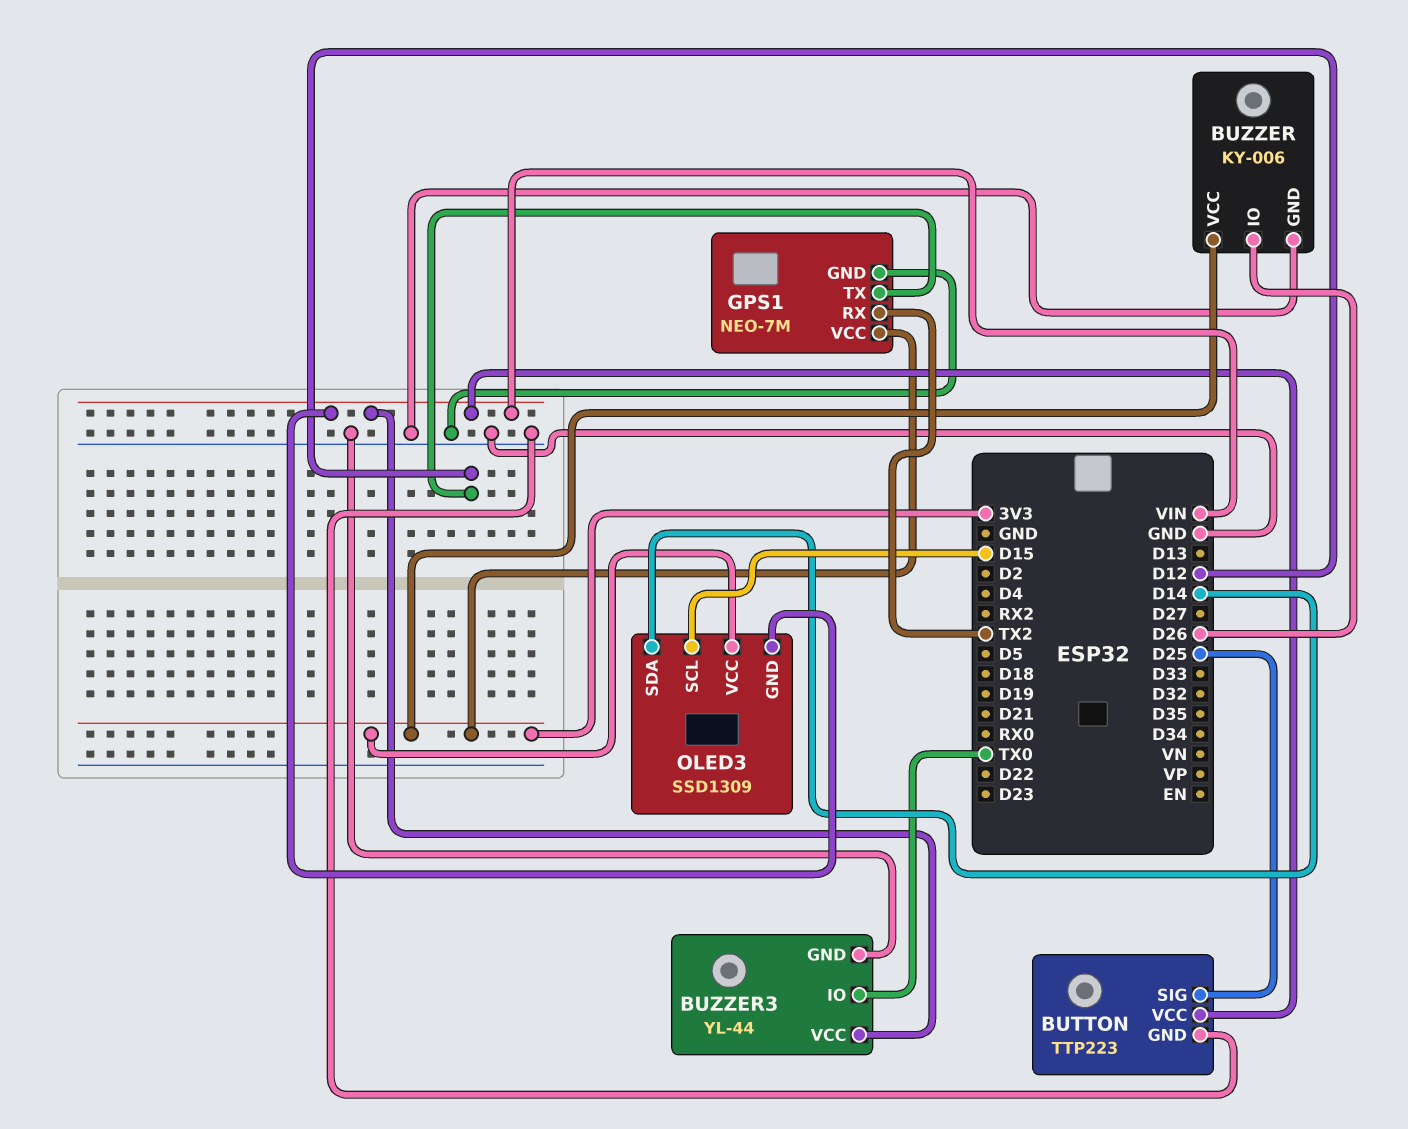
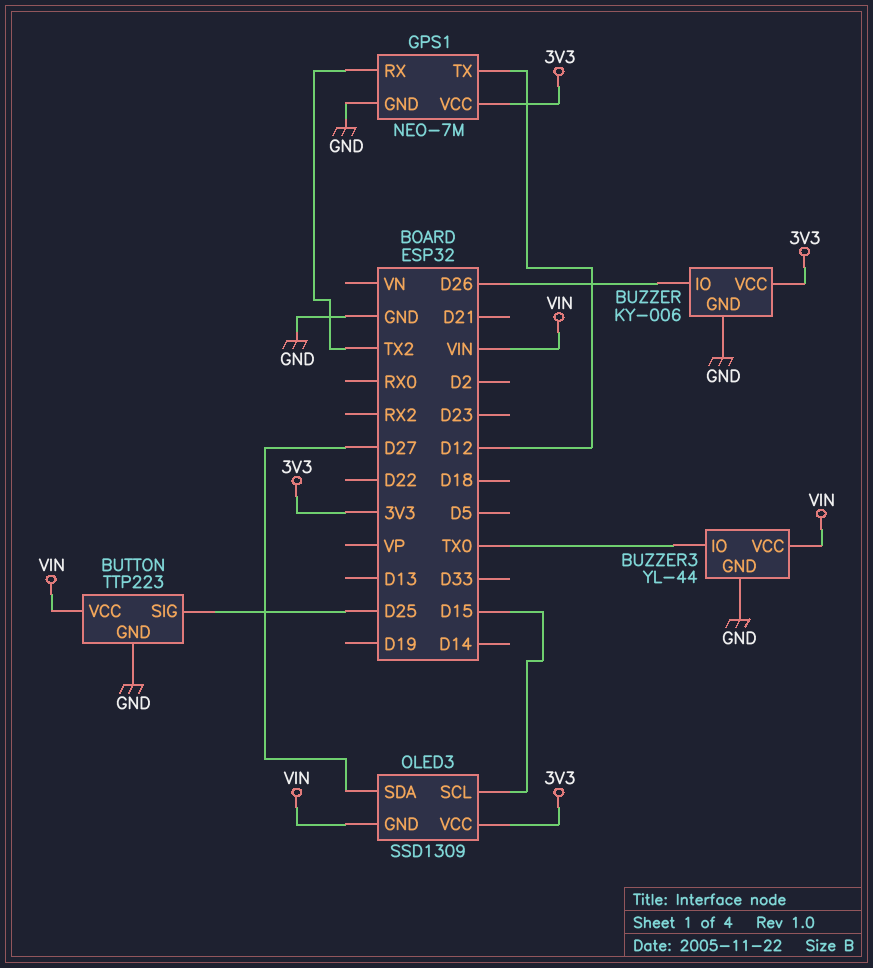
OLED3 pin SDA: D14 -> D27

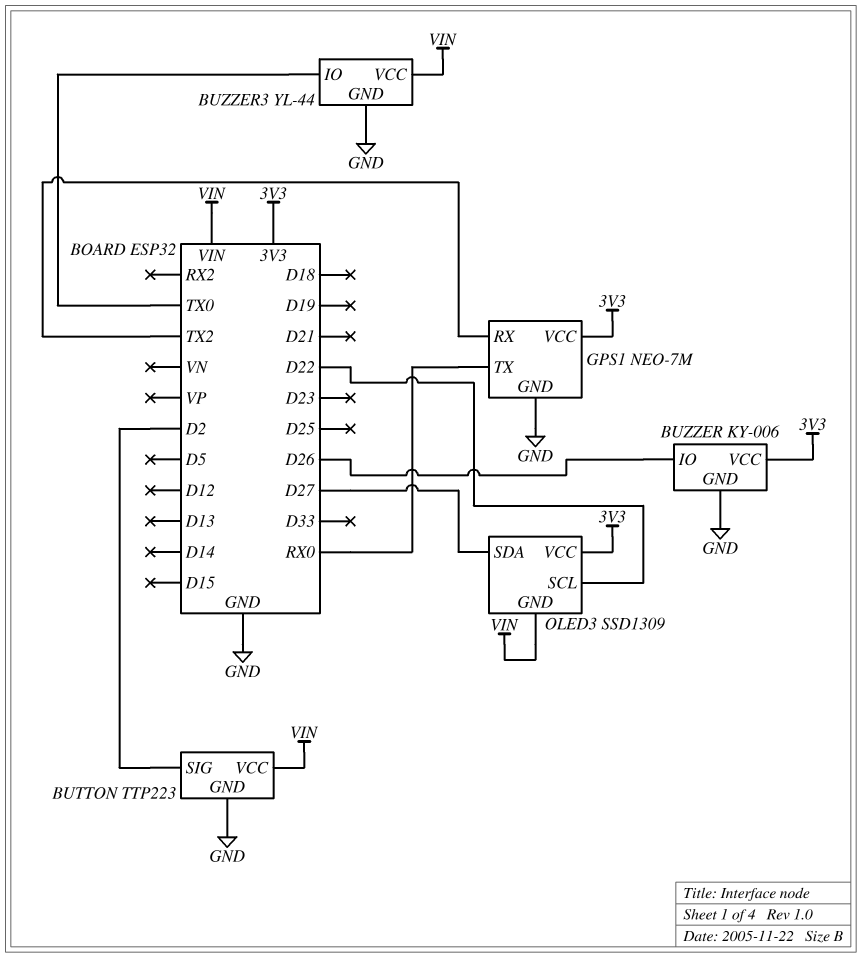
BUTTON pin SIG: D25 -> D2
GPS1 pin TX: D12 -> RX0
OLED3 pin SCL: D15 -> D22

